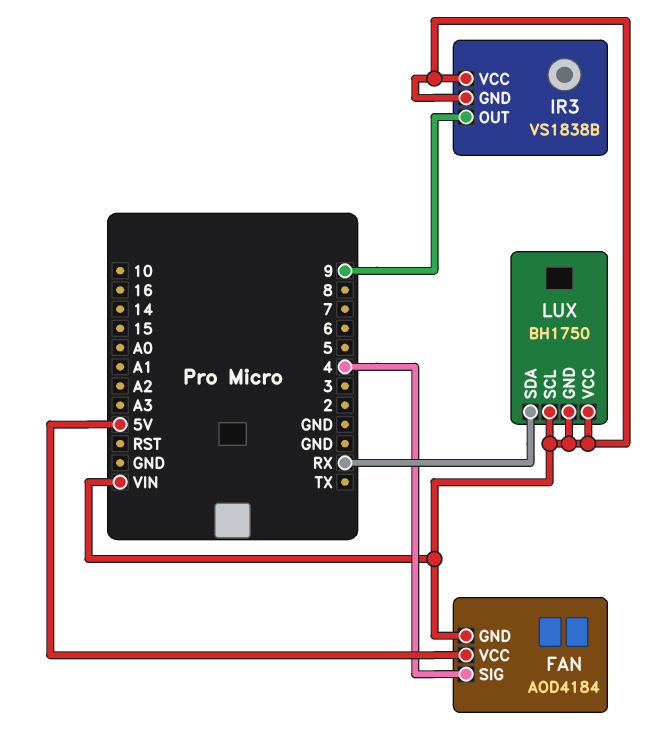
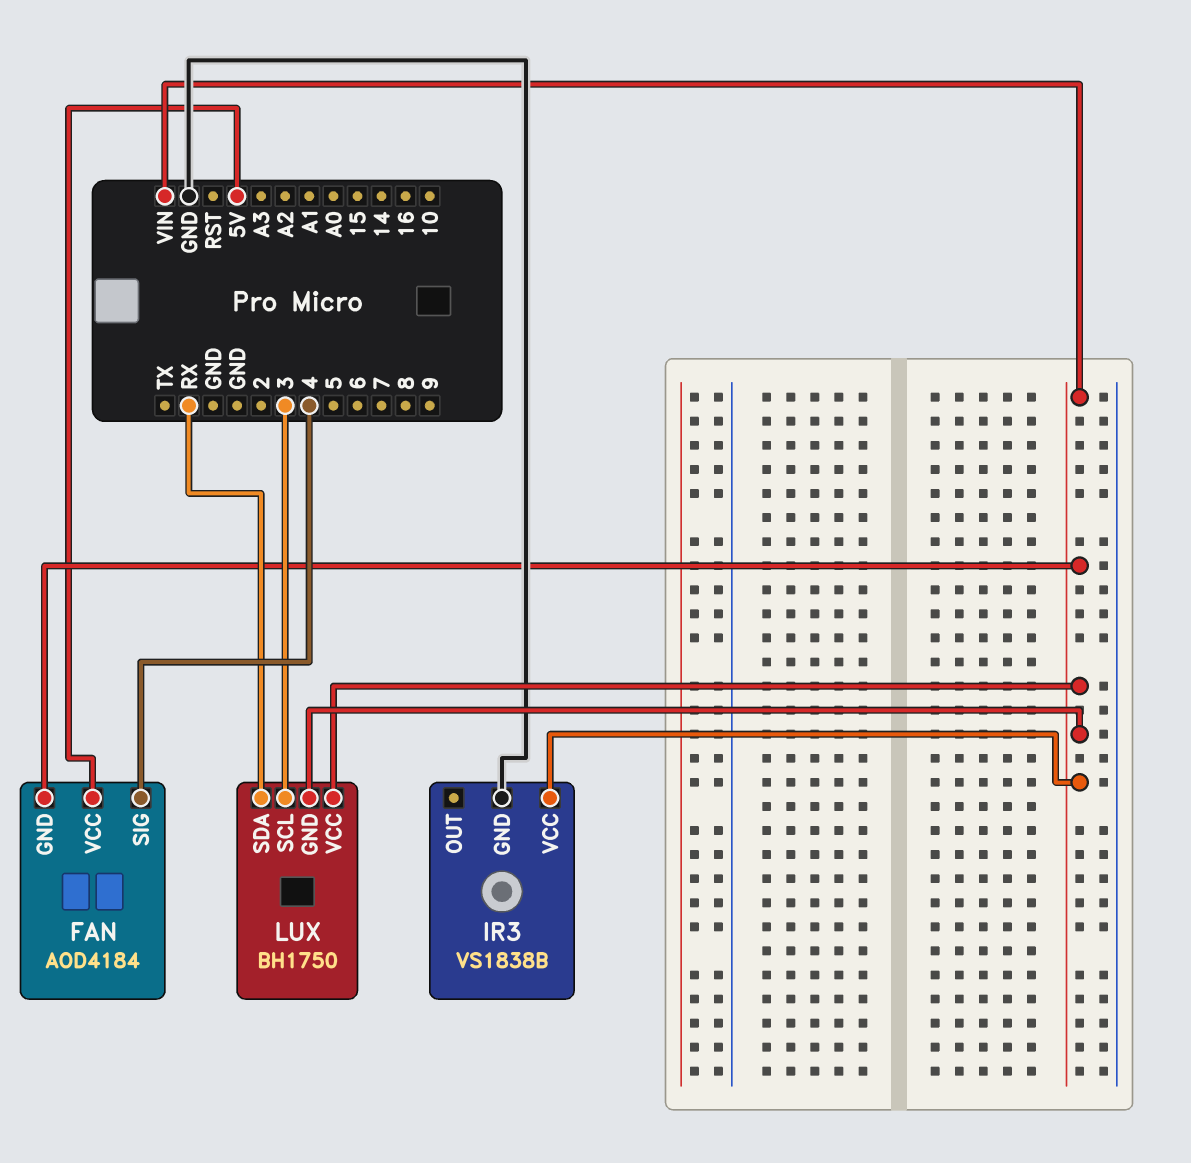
IR3 pin GND: VIN -> GND
IR3 pin OUT: 9 -> none
LUX pin SCL: VIN -> 3

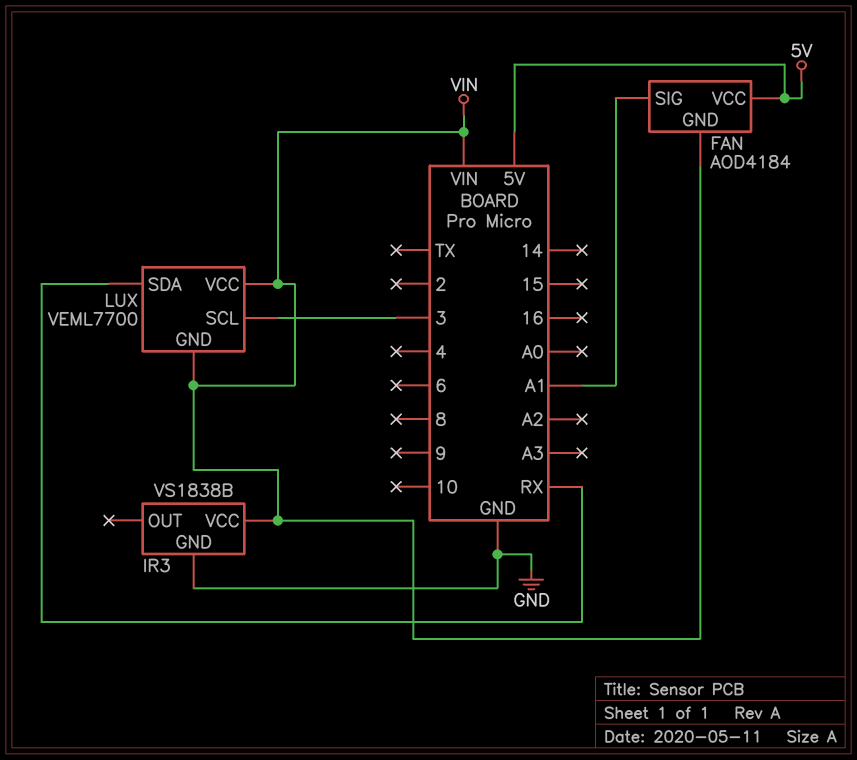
FAN pin SIG: 4 -> A1
LUX: BH1750 -> VEML7700

